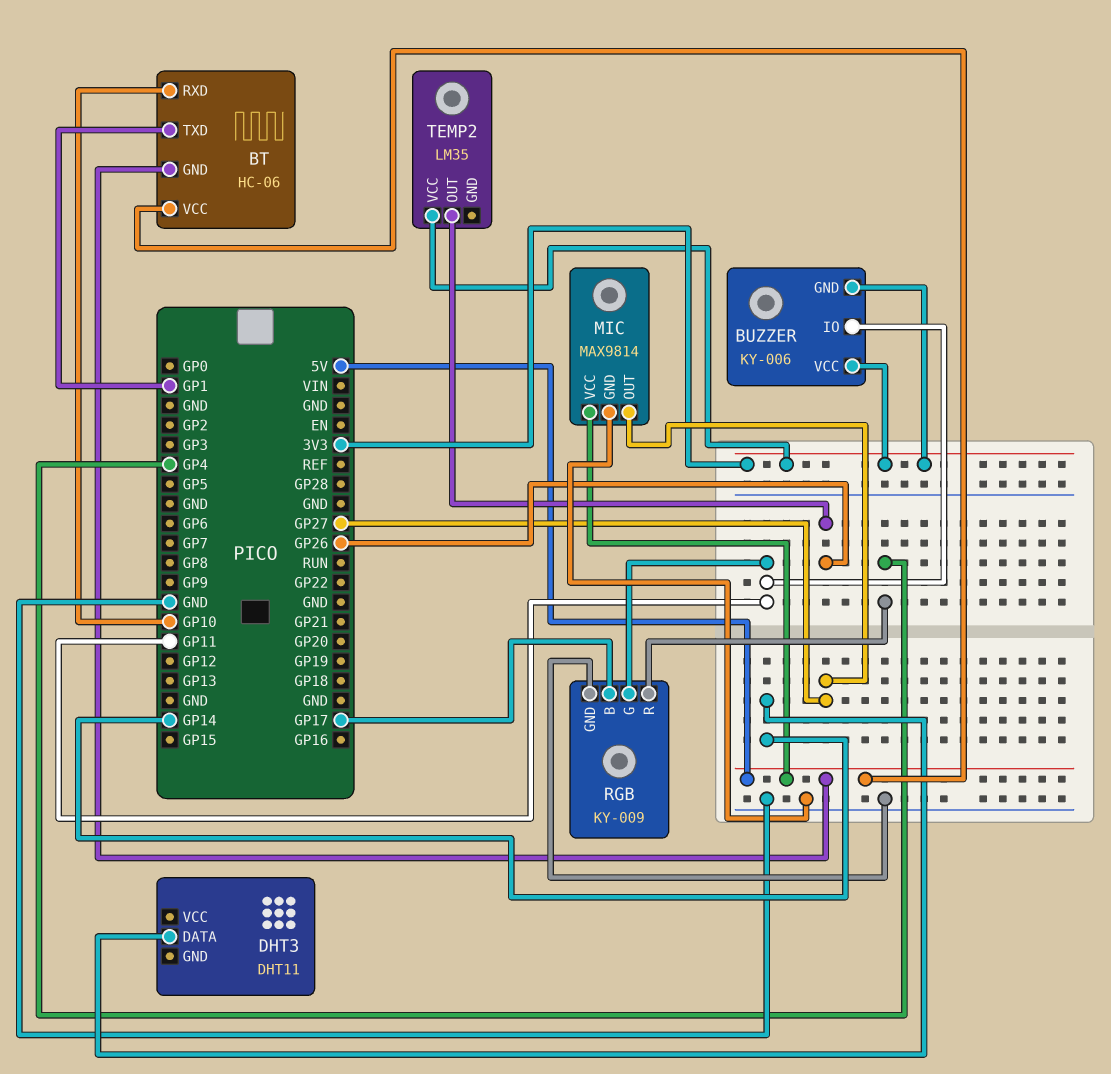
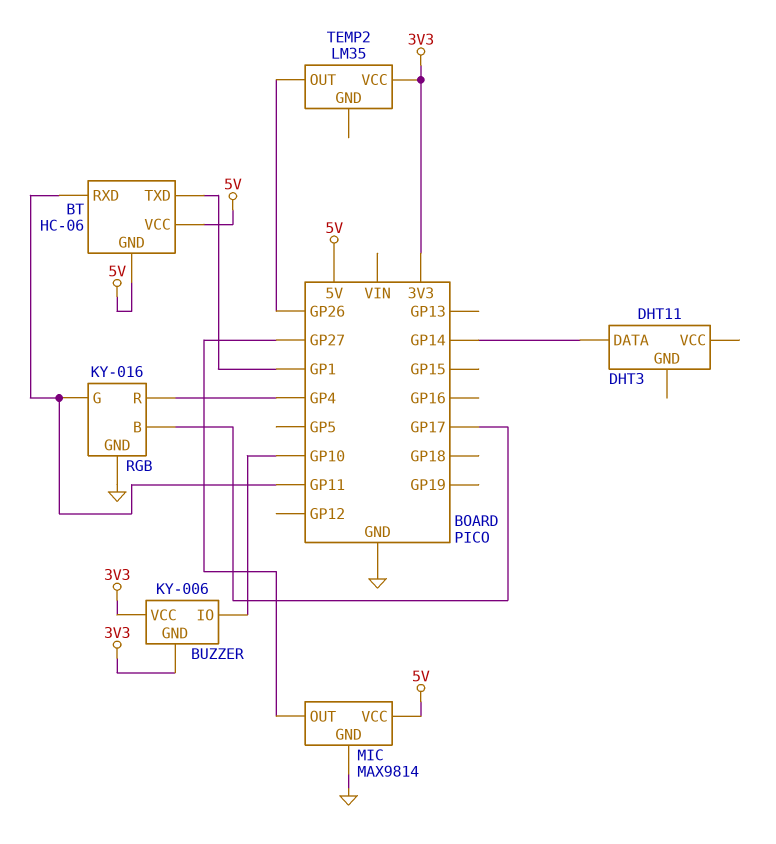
BT pin RXD: GP10 -> GP11
BUZZER pin IO: GP11 -> GP10
RGB: KY-009 -> KY-016

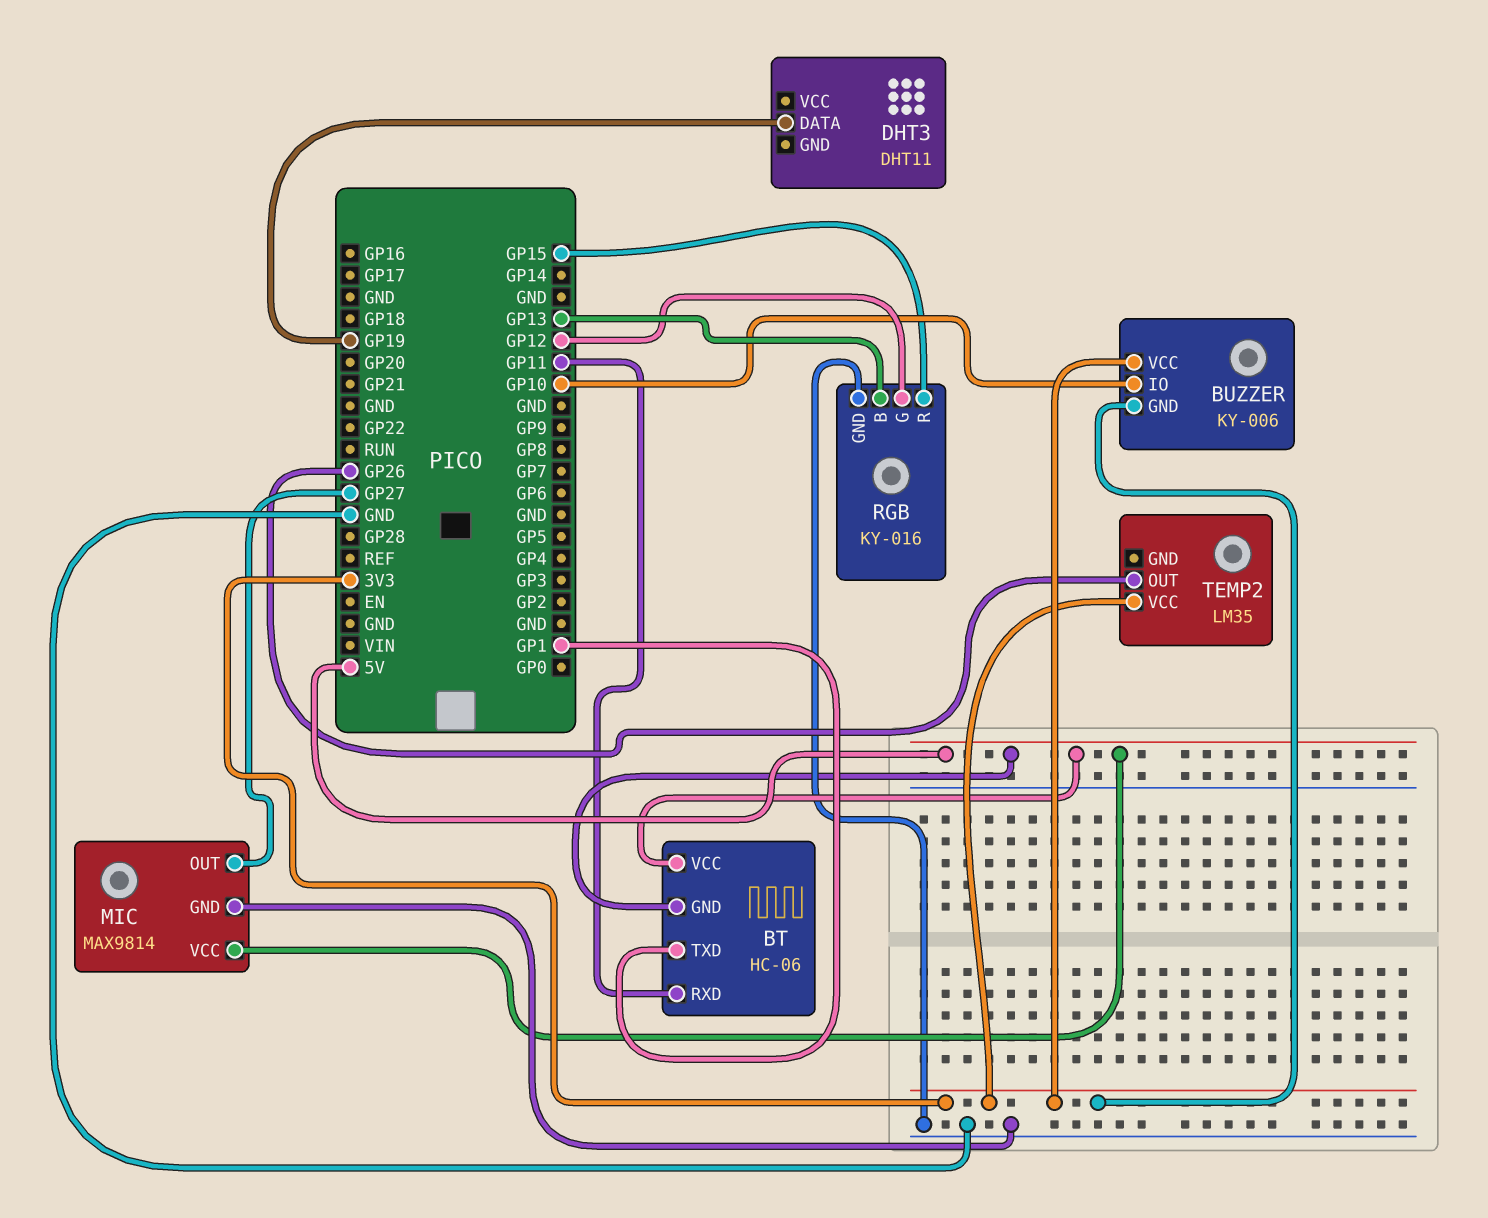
DHT3 pin DATA: GP14 -> GP19
RGB pin B: GP17 -> GP13
RGB pin G: GP11 -> GP12
RGB pin R: GP4 -> GP15

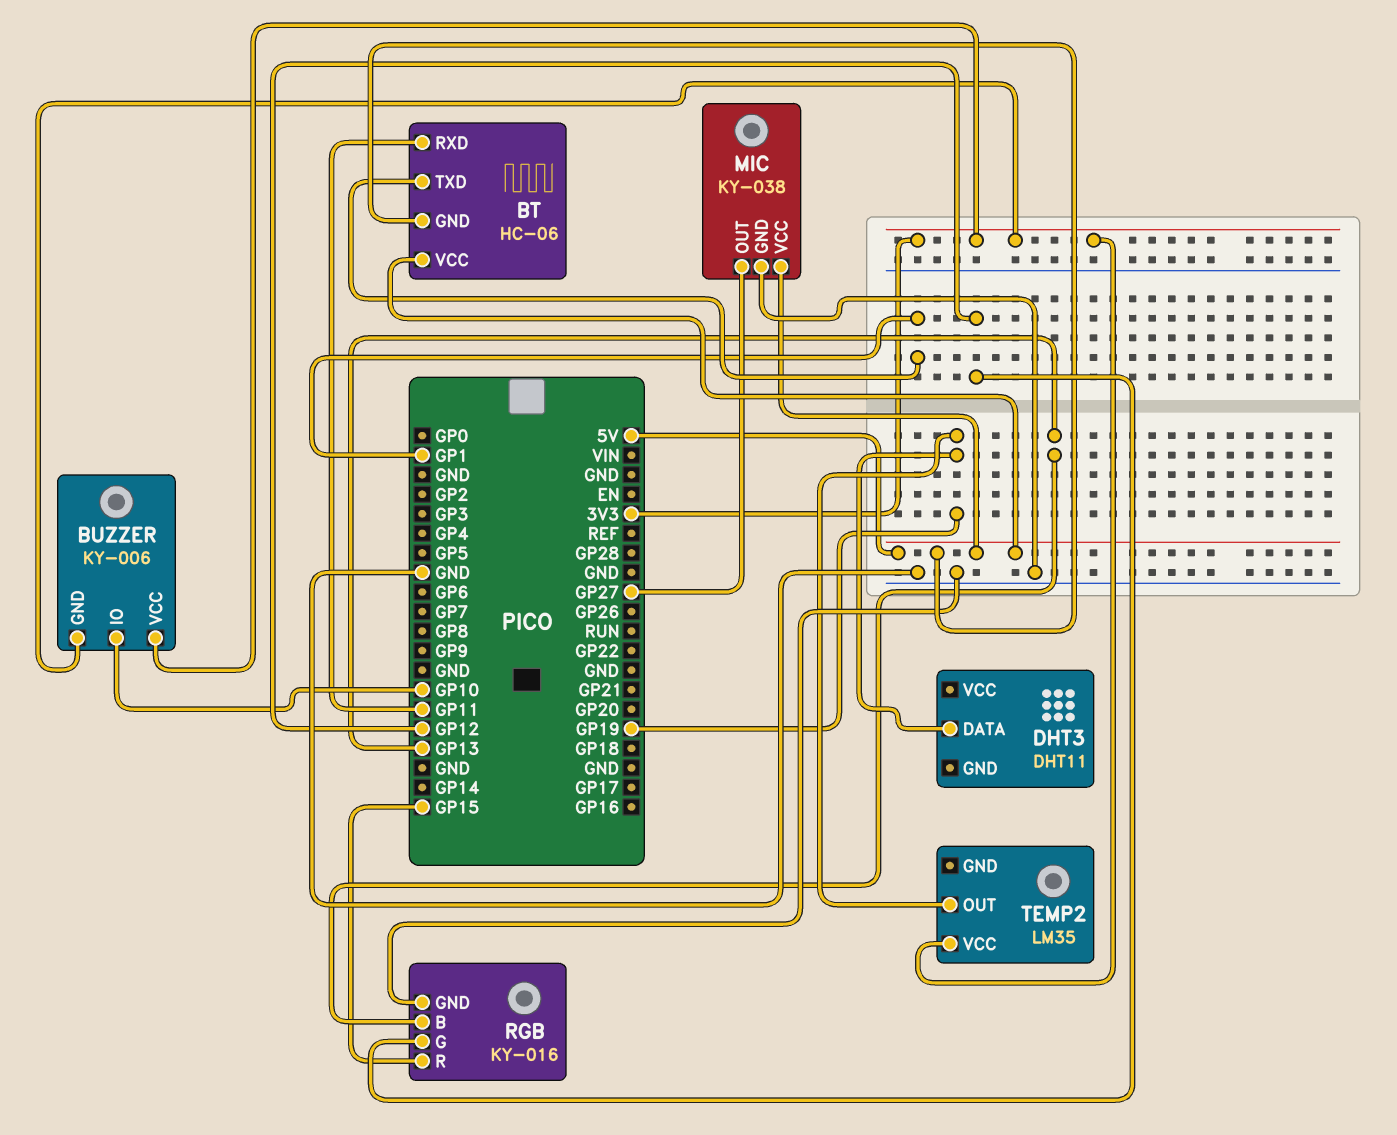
MIC: MAX9814 -> KY-038
TEMP2 pin OUT: GP26 -> GP19

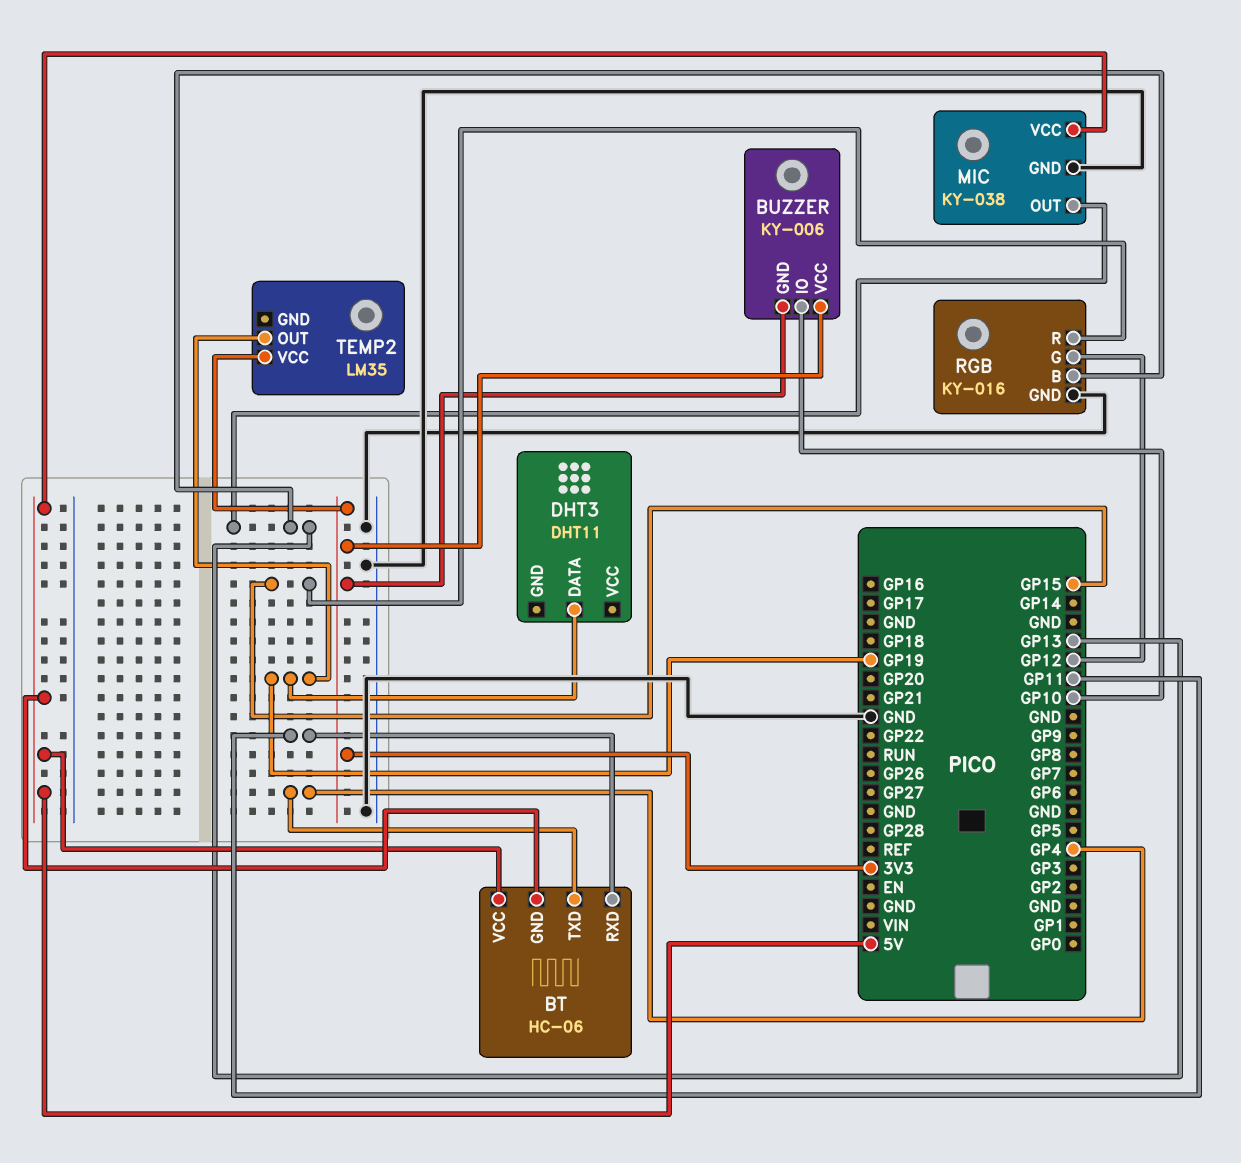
BT pin TXD: GP1 -> GP4
MIC pin OUT: GP27 -> GP13

